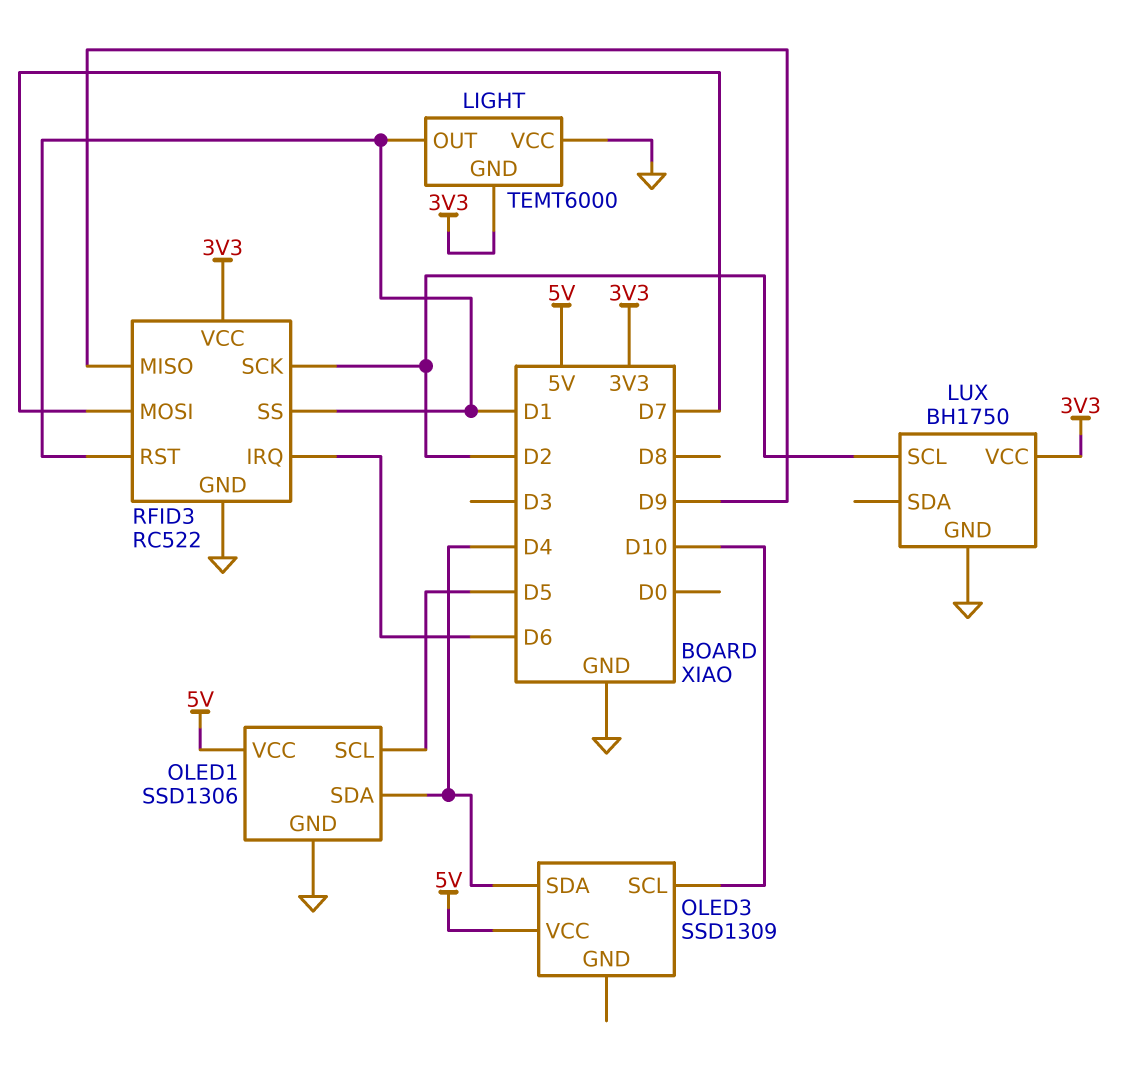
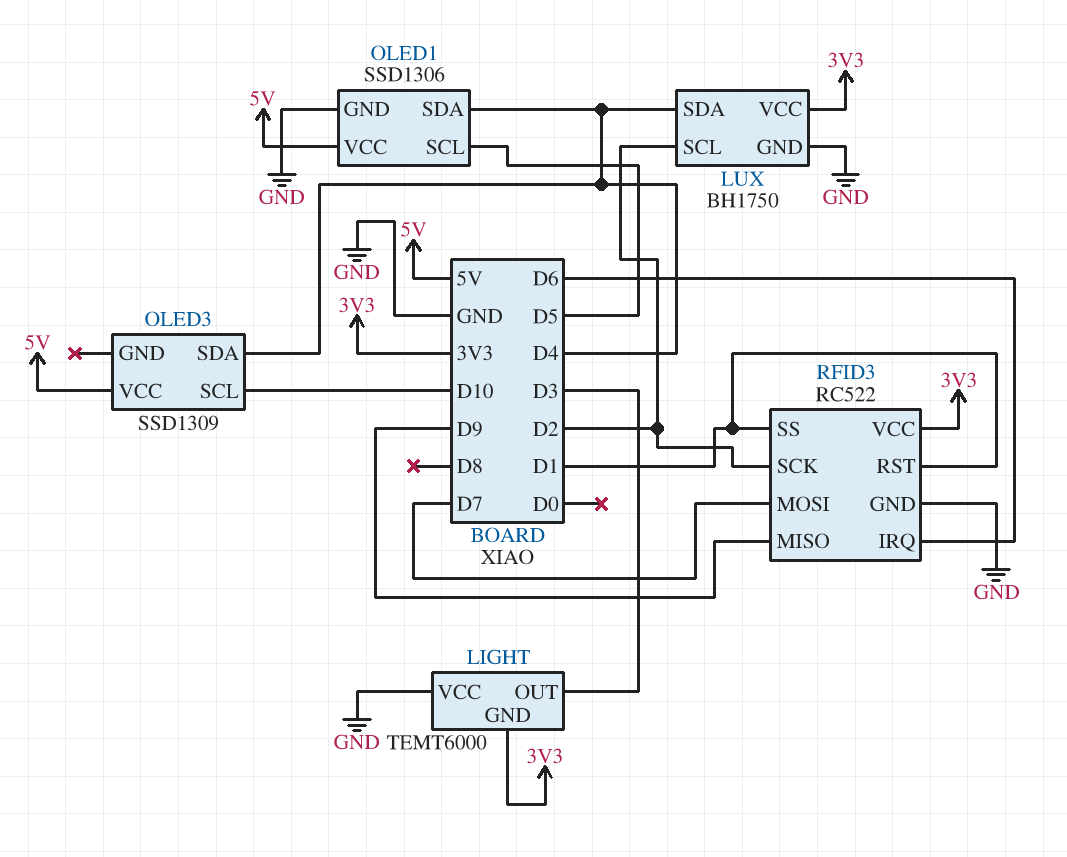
LIGHT pin OUT: D1 -> D3
LUX pin SDA: none -> D4

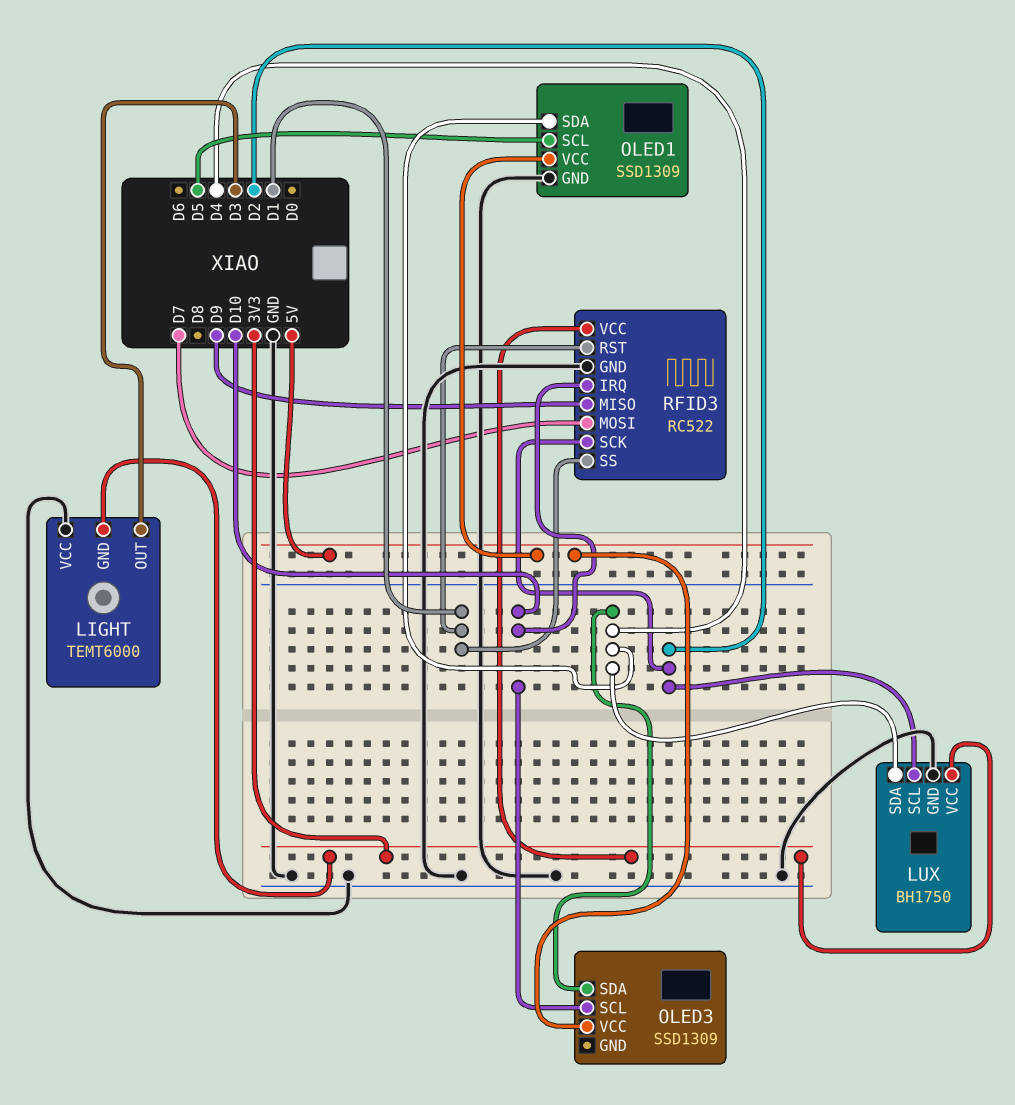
OLED1: SSD1306 -> SSD1309
RFID3 pin IRQ: D6 -> D10

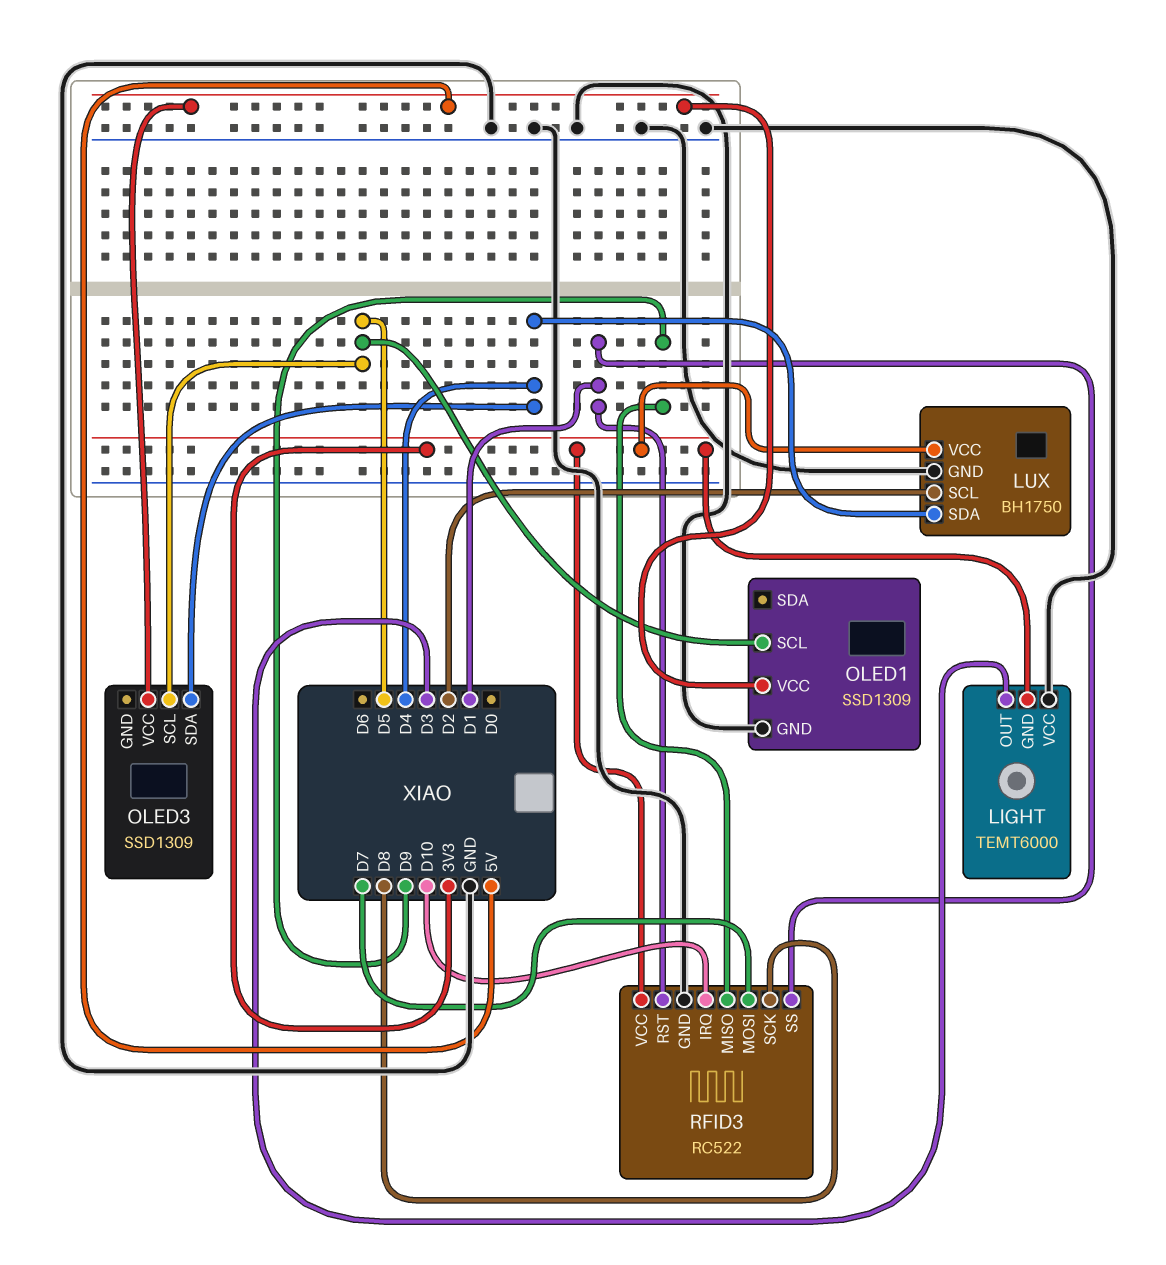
OLED1 pin SDA: D4 -> none
OLED3 pin SCL: D10 -> D5
RFID3 pin SCK: D2 -> D8

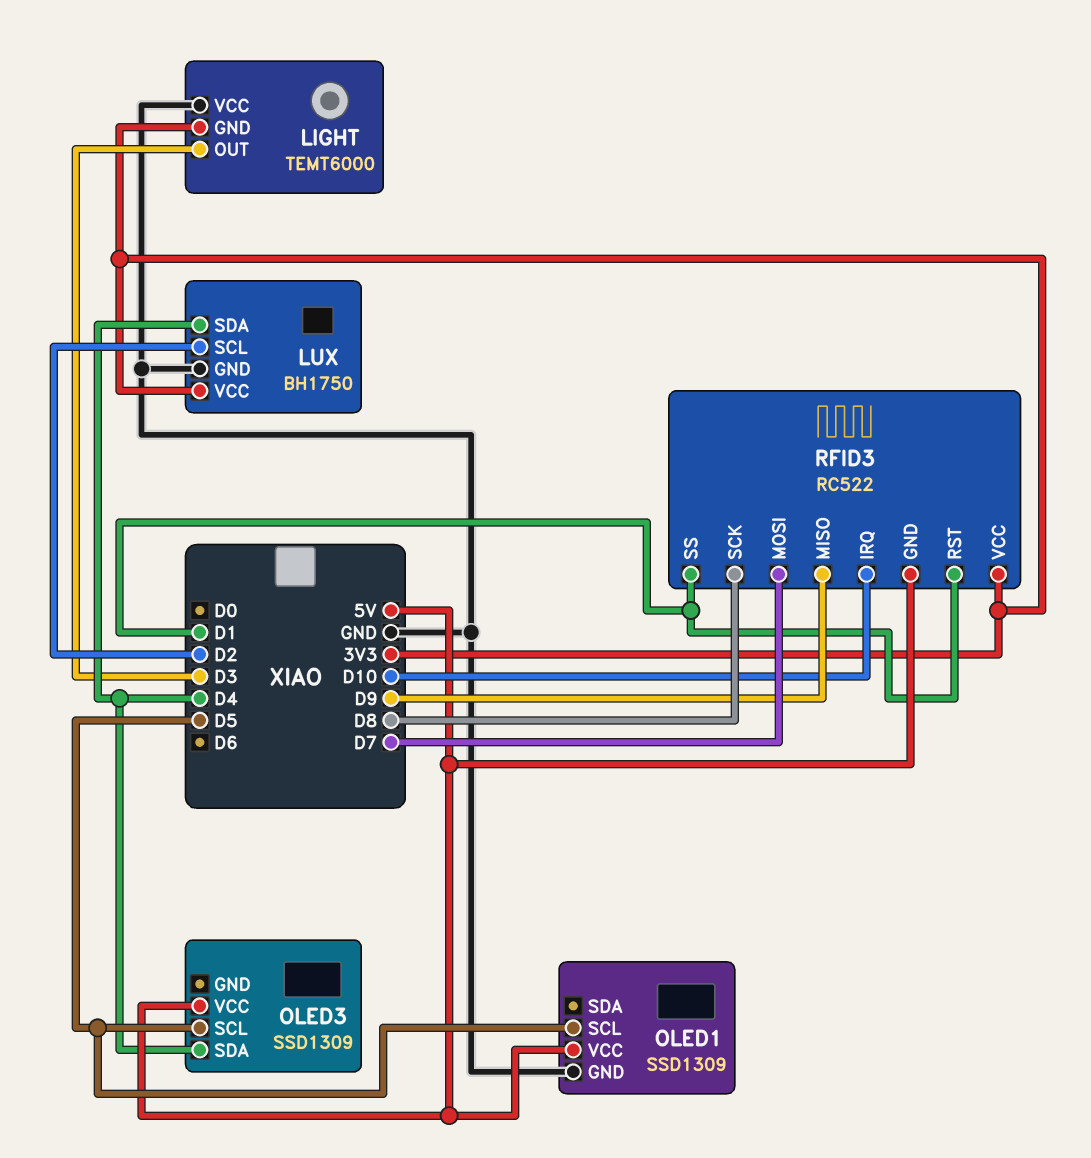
RFID3 pin GND: GND -> 5V

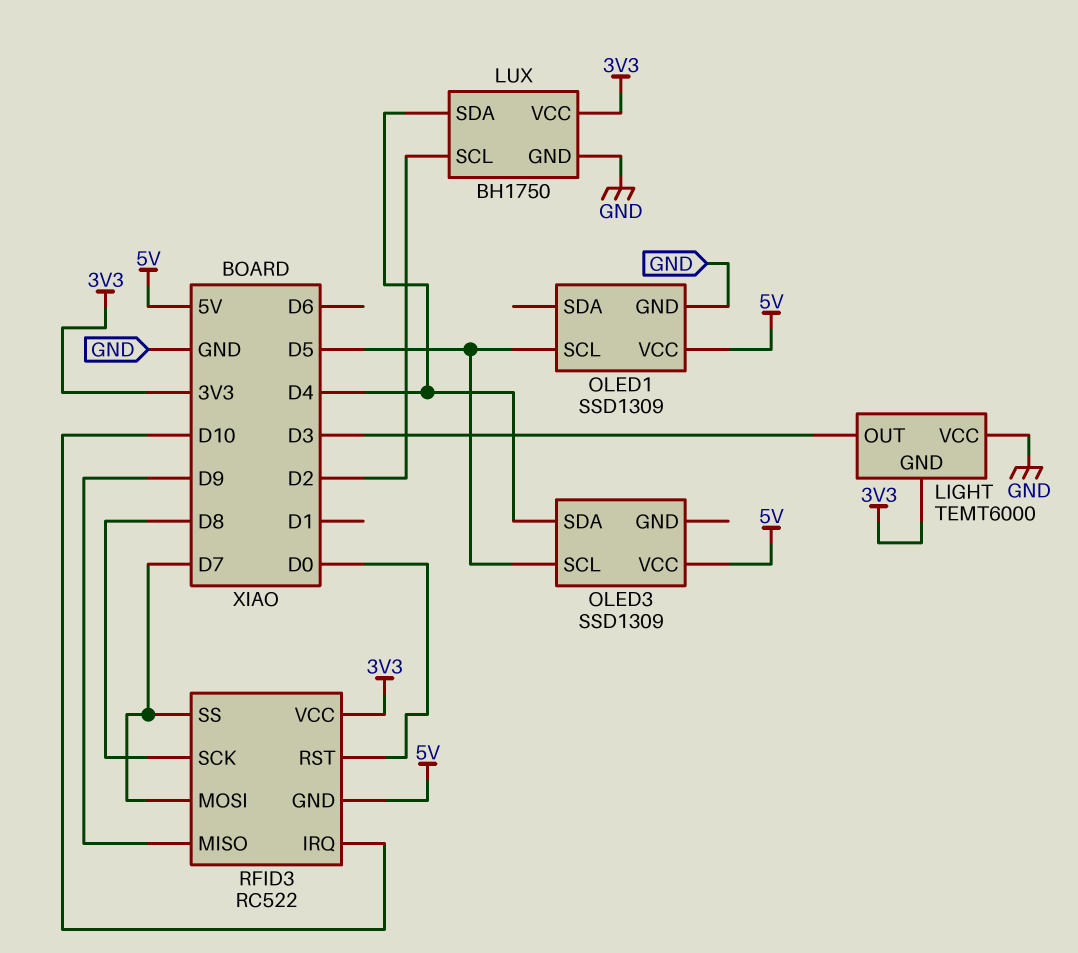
RFID3 pin RST: D1 -> D0
RFID3 pin SS: D1 -> D7

